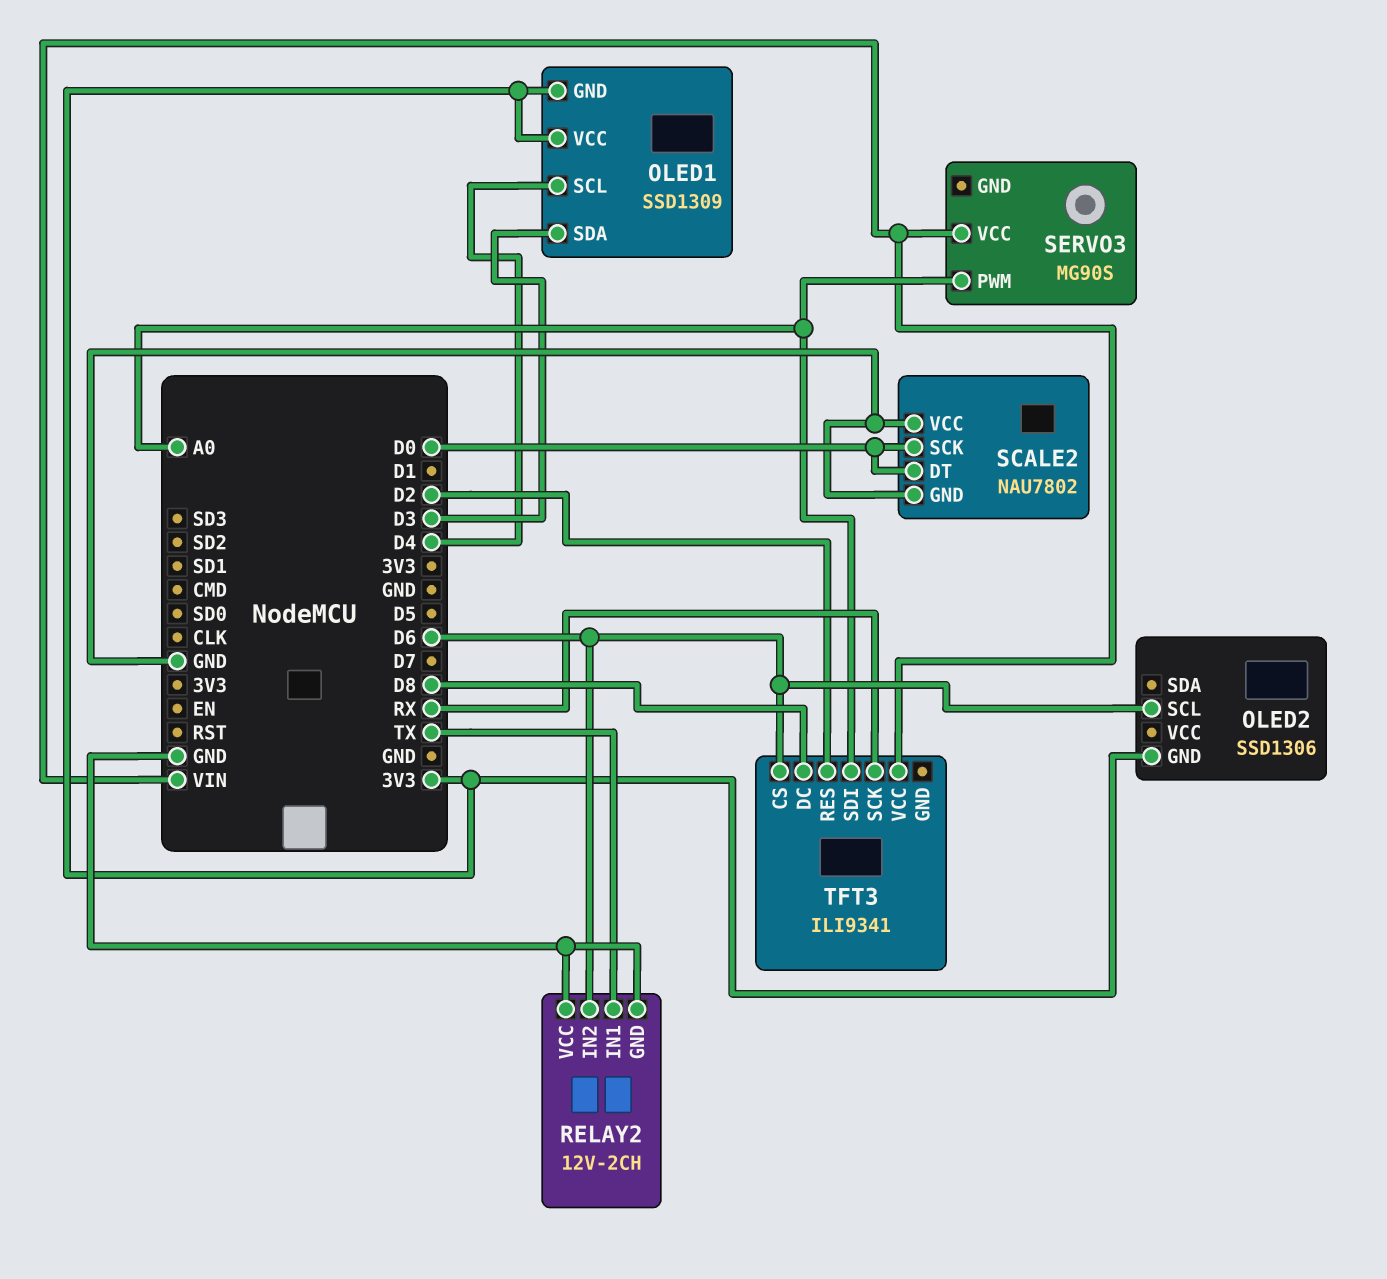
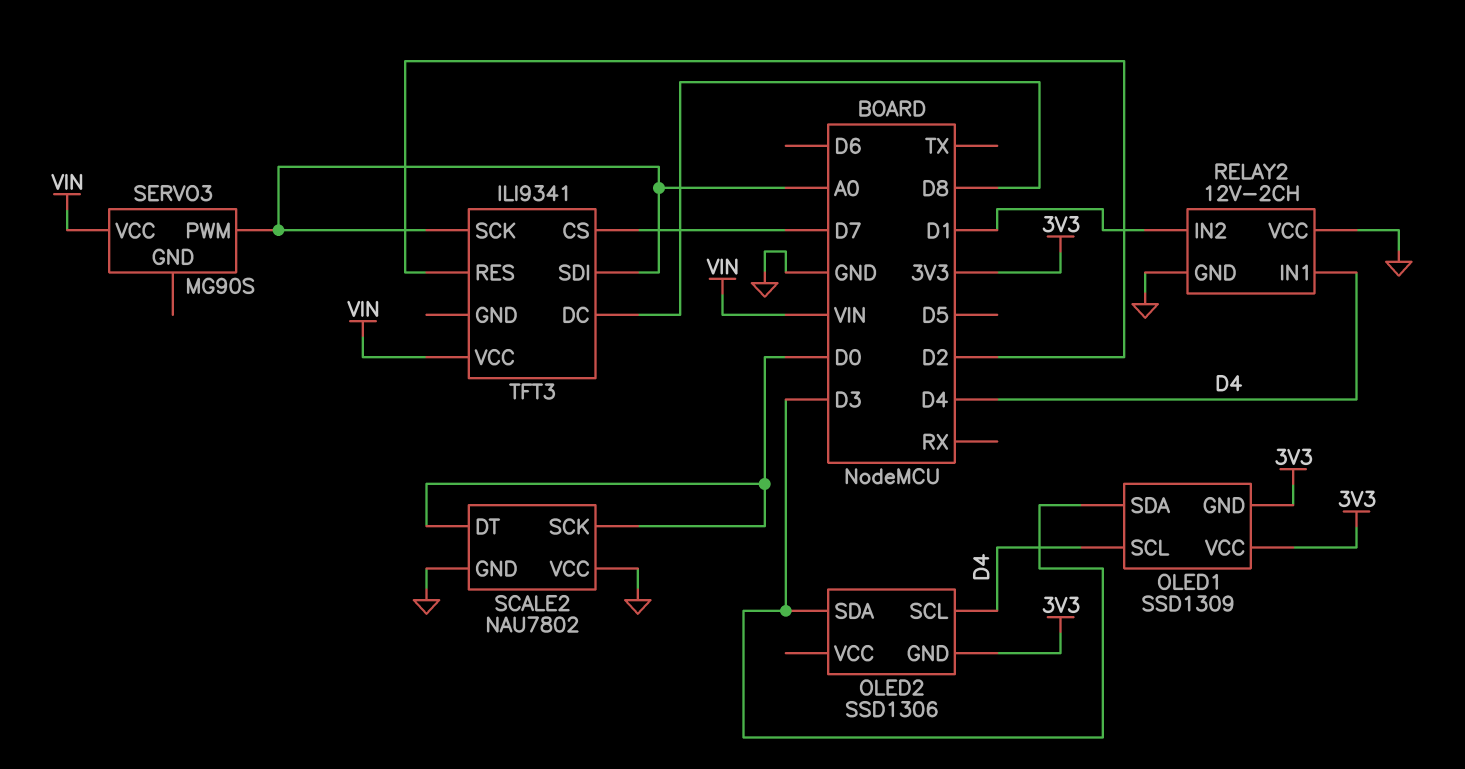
OLED2 pin SCL: D6 -> D4
OLED2 pin SDA: none -> D3
RELAY2 pin IN1: TX -> D4
RELAY2 pin IN2: D6 -> D1
TFT3 pin CS: D6 -> D7
TFT3 pin SCK: RX -> A0

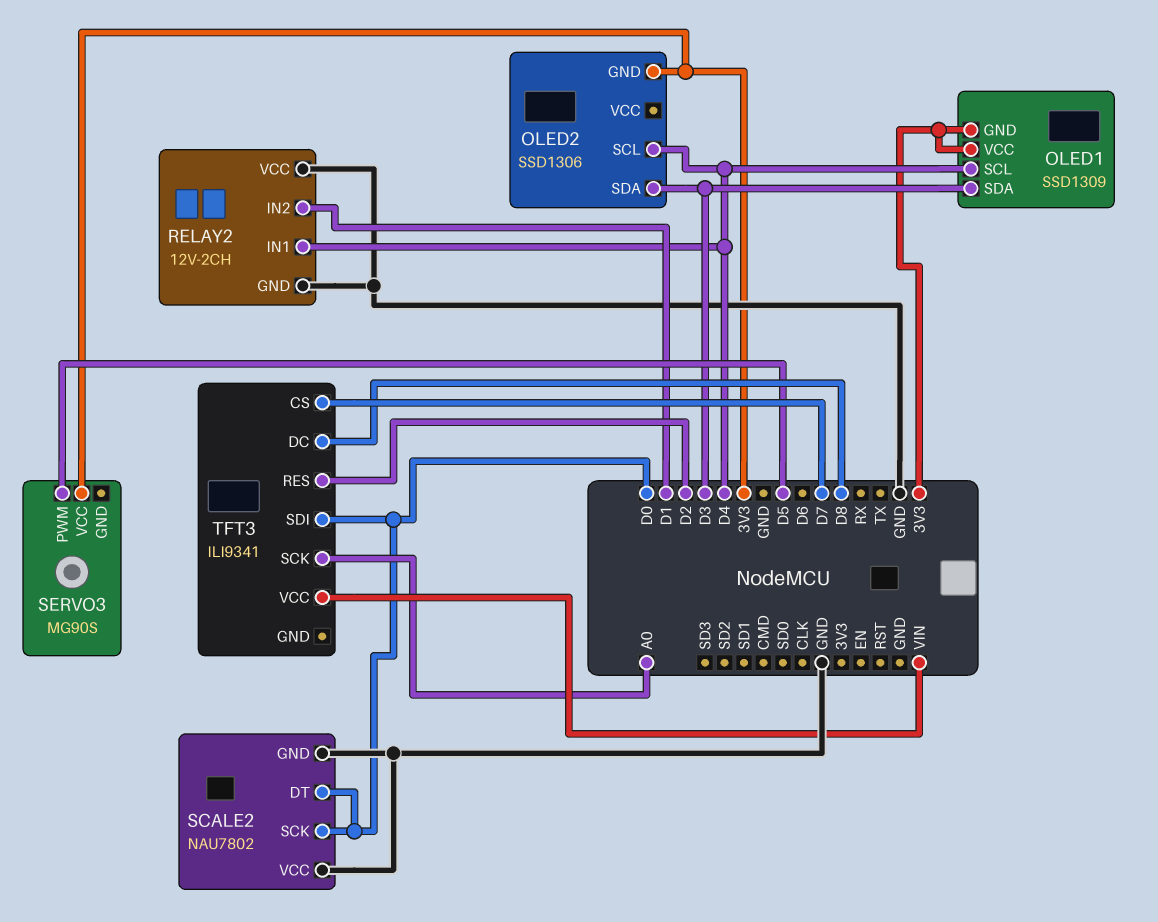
SERVO3 pin PWM: A0 -> D5
SERVO3 pin VCC: VIN -> 3V3
TFT3 pin SDI: A0 -> D0

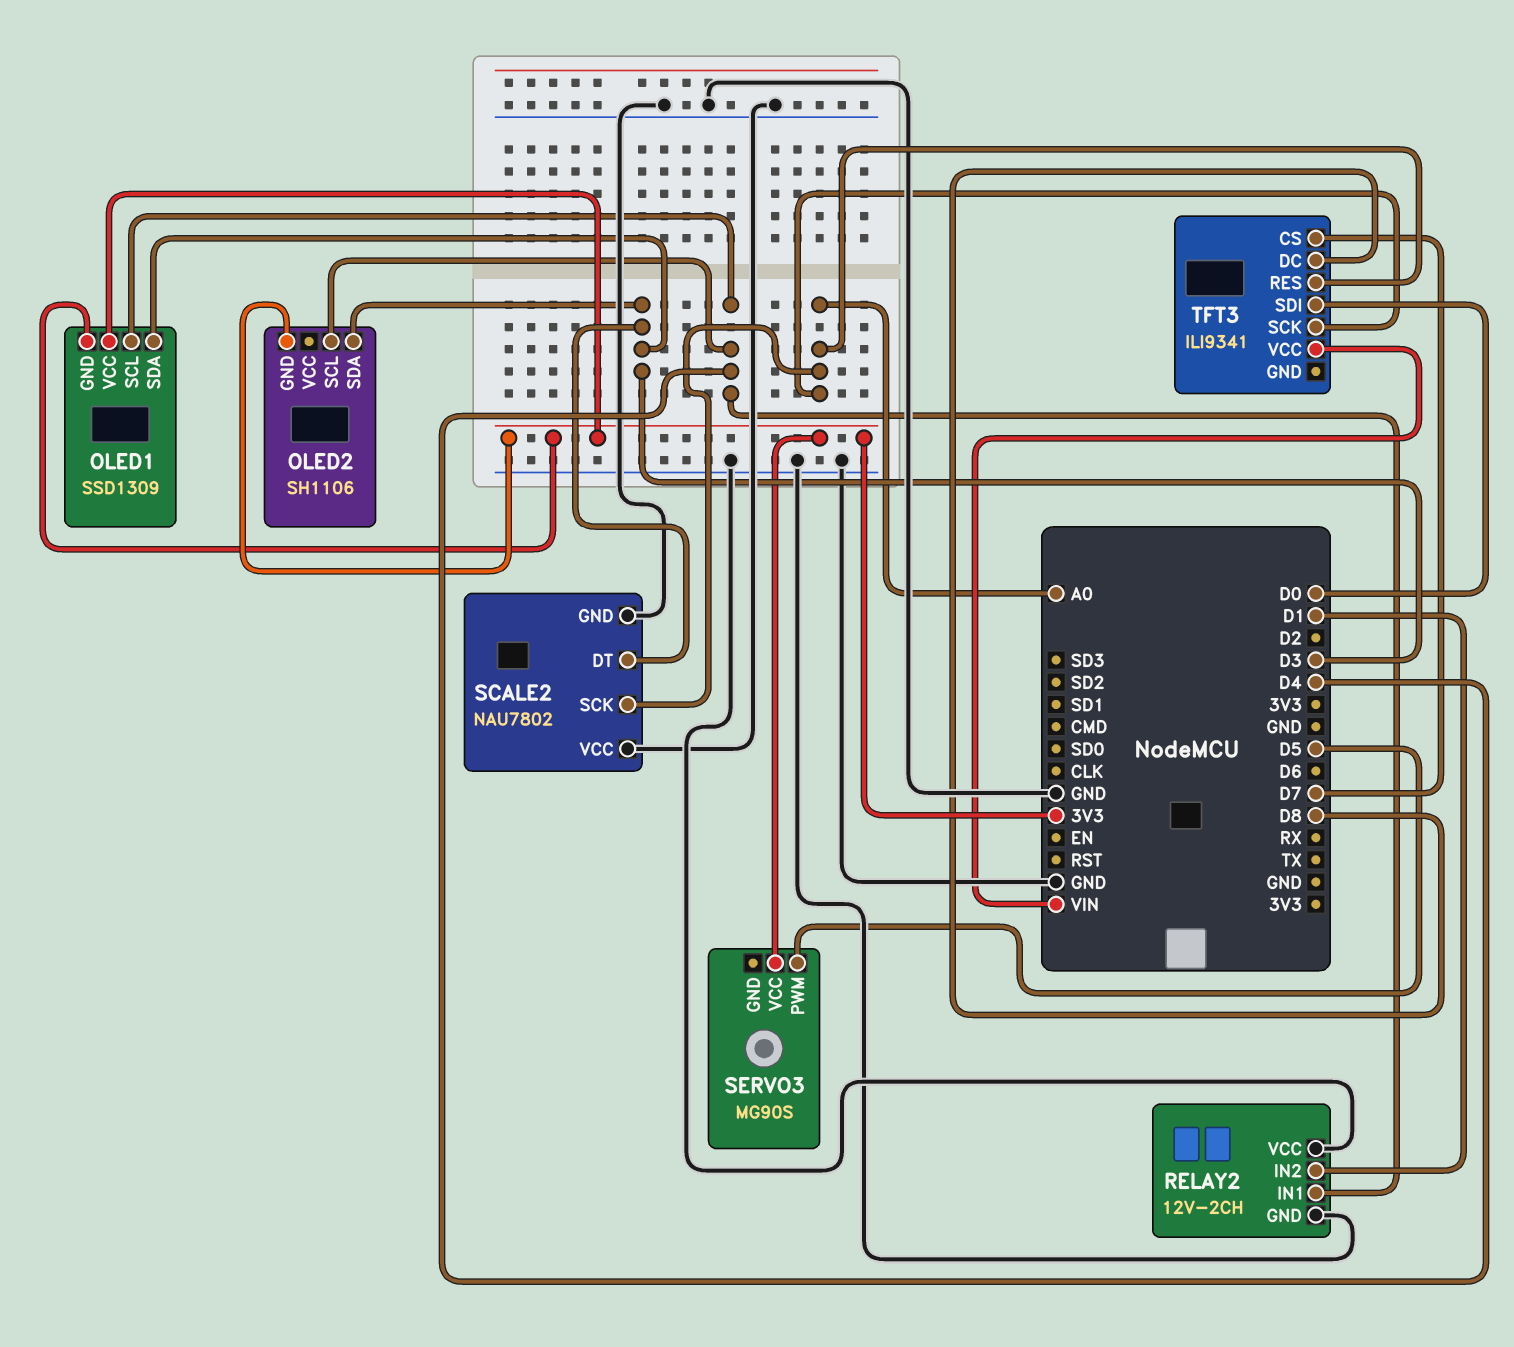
OLED2: SSD1306 -> SH1106
SCALE2 pin DT: D0 -> D3
SCALE2 pin SCK: D0 -> A0
TFT3 pin RES: D2 -> A0

